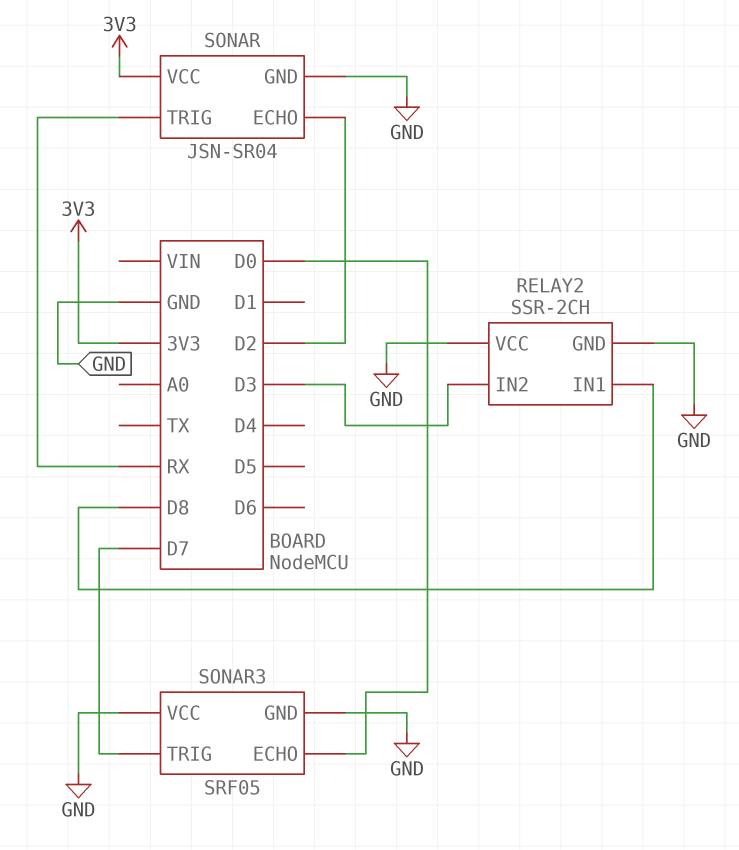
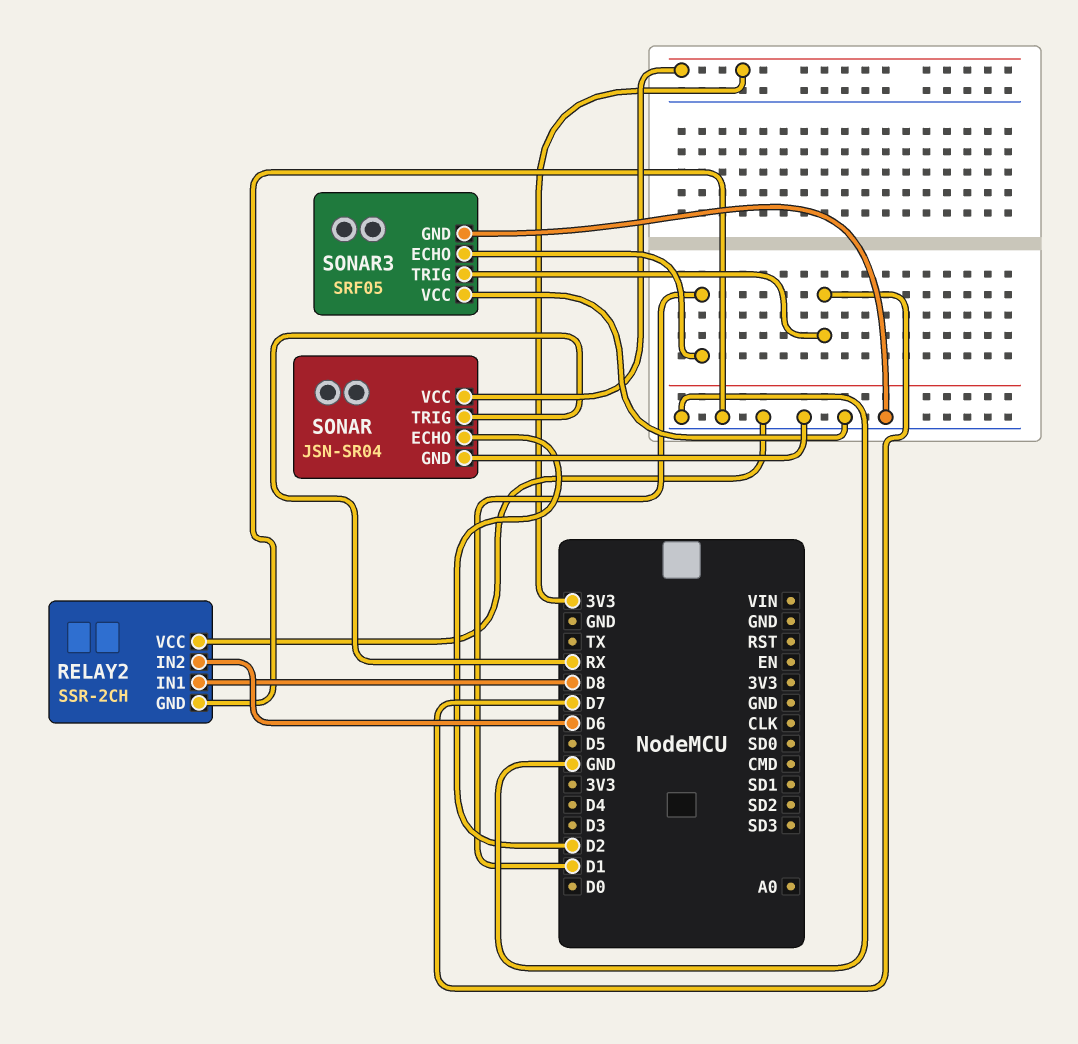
RELAY2 pin IN2: D3 -> D6
SONAR3 pin ECHO: D0 -> D1

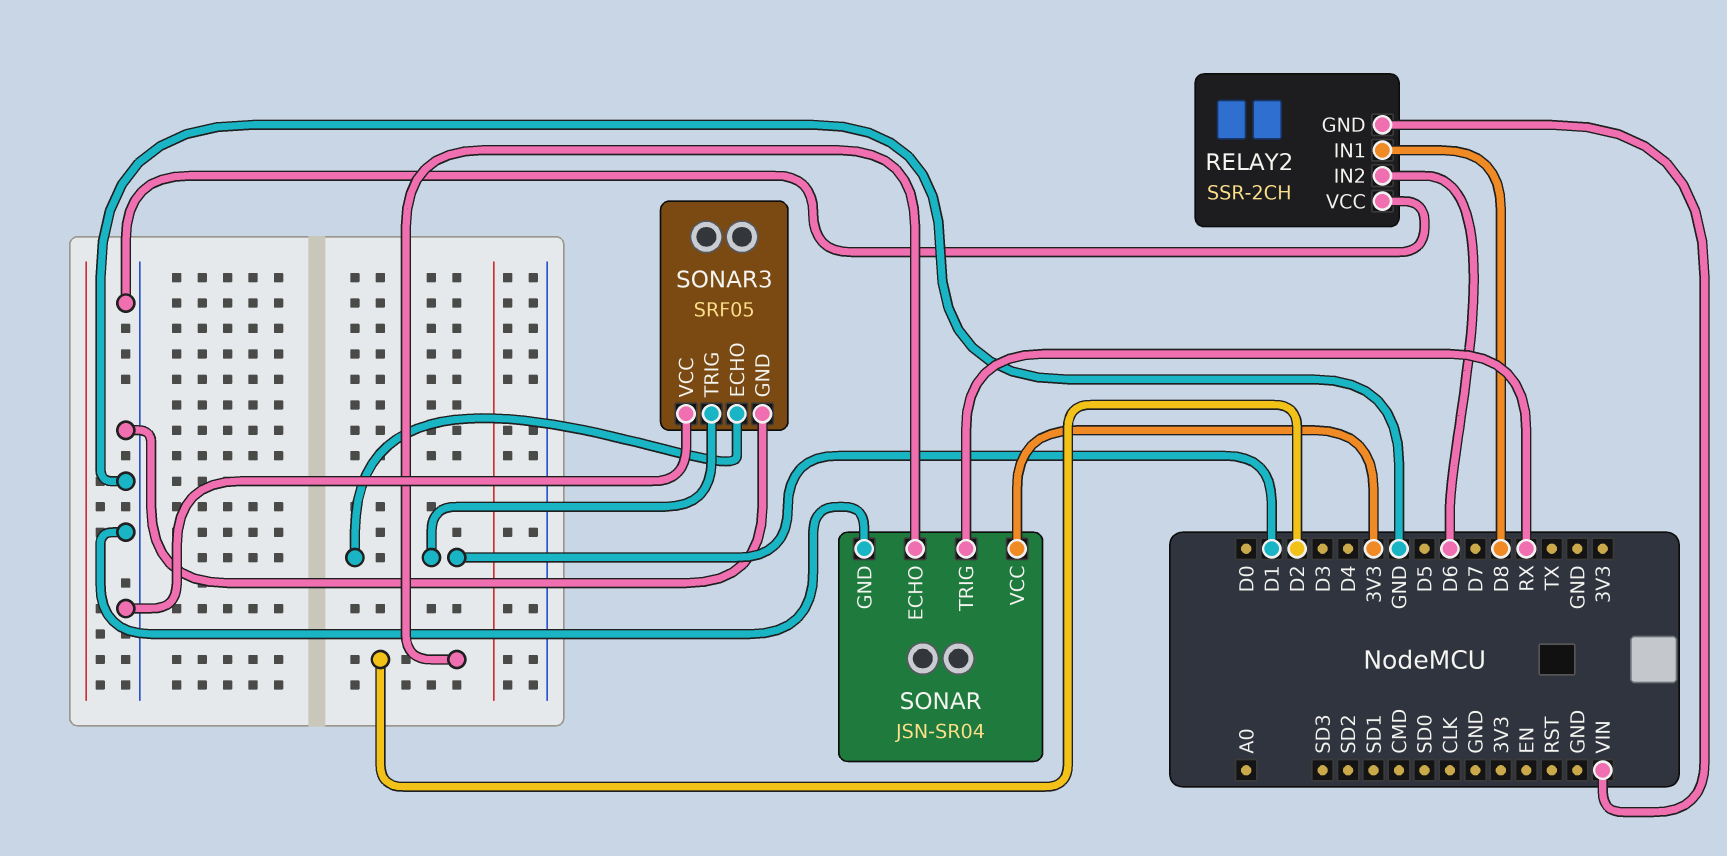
RELAY2 pin GND: GND -> VIN
SONAR3 pin TRIG: D7 -> D1

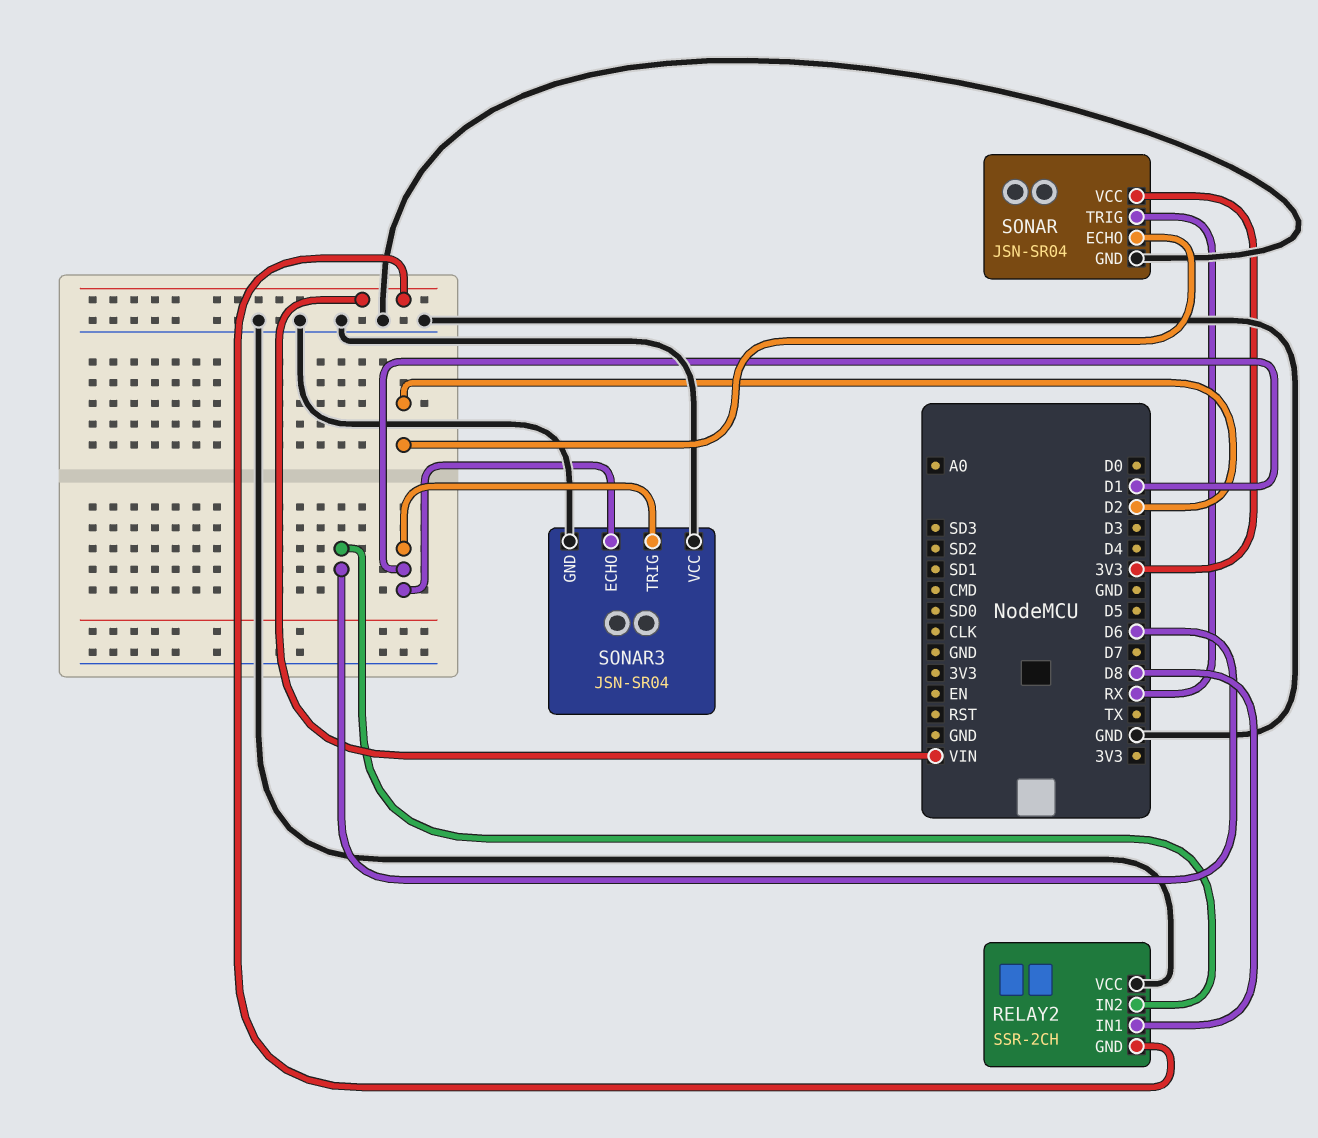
SONAR3: SRF05 -> JSN-SR04

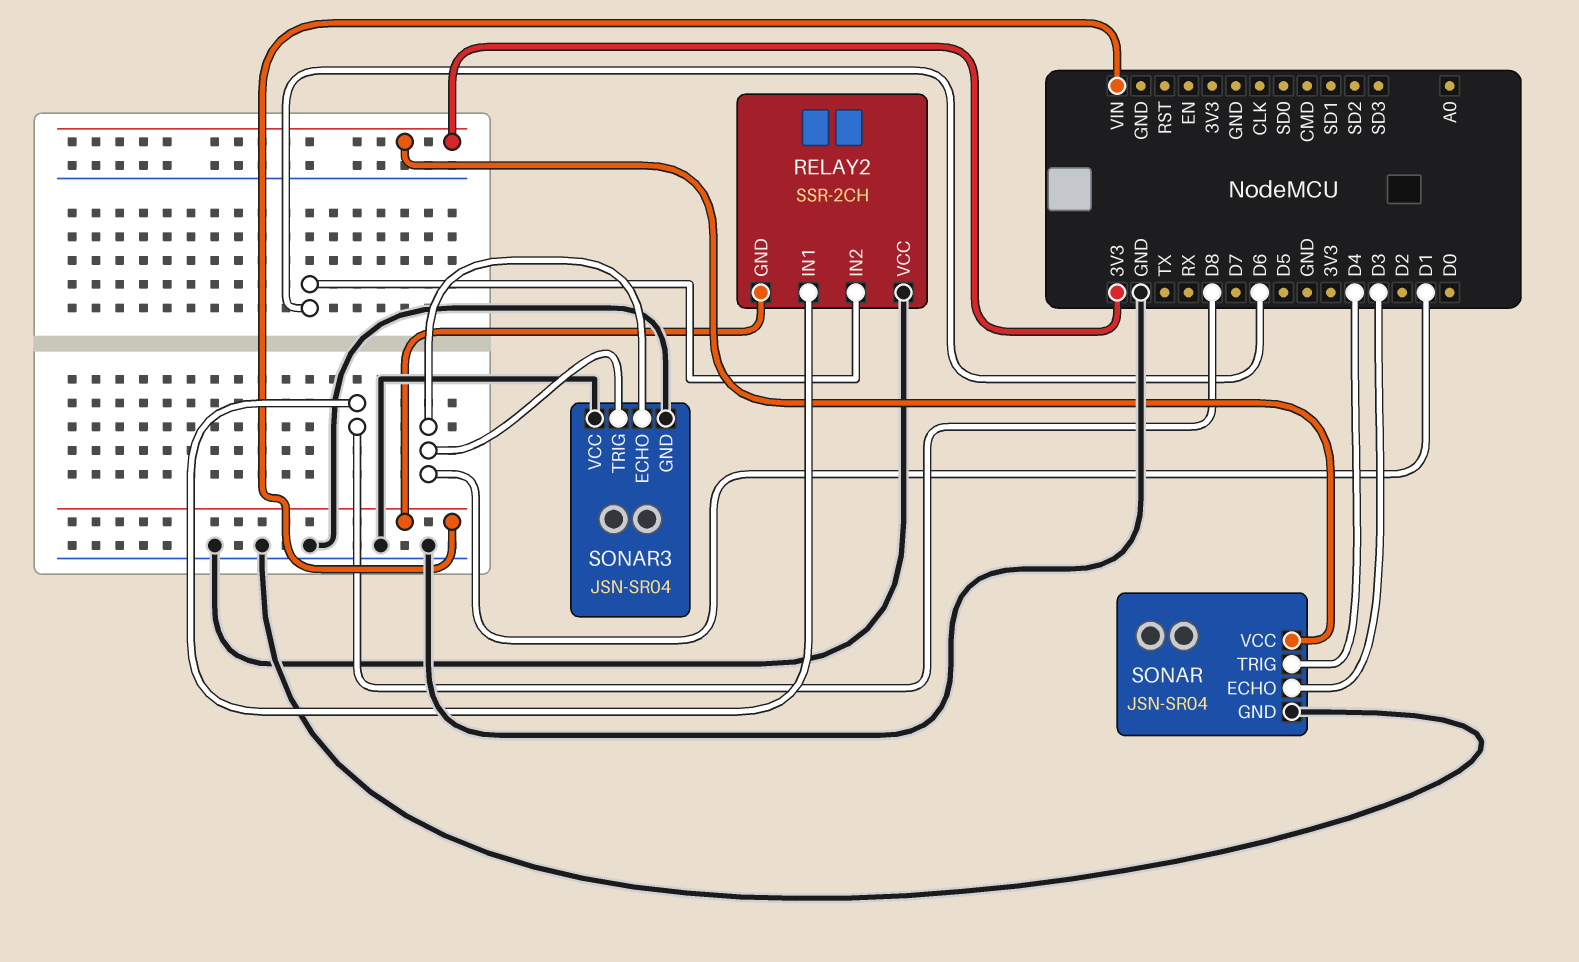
SONAR pin ECHO: D2 -> D3
SONAR pin TRIG: RX -> D4

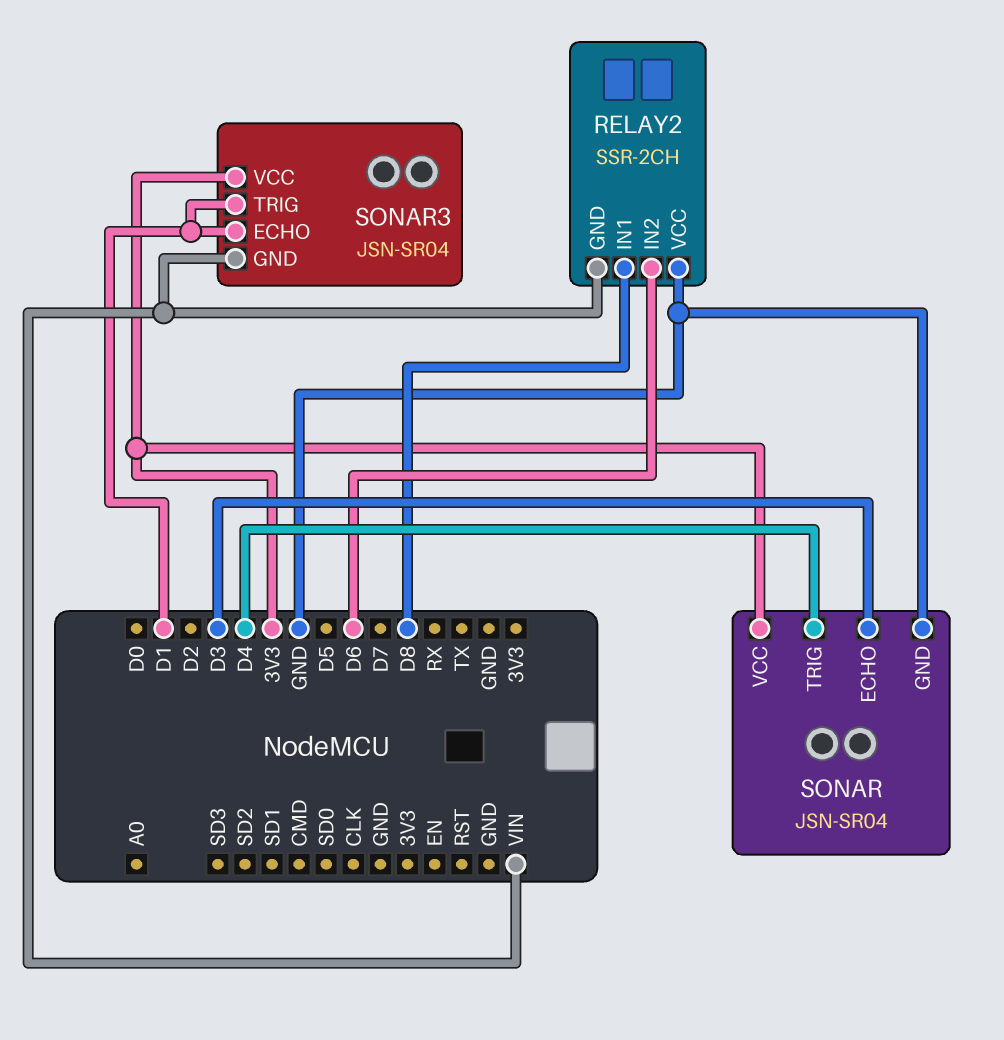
SONAR3 pin GND: GND -> VIN
SONAR3 pin VCC: GND -> 3V3

